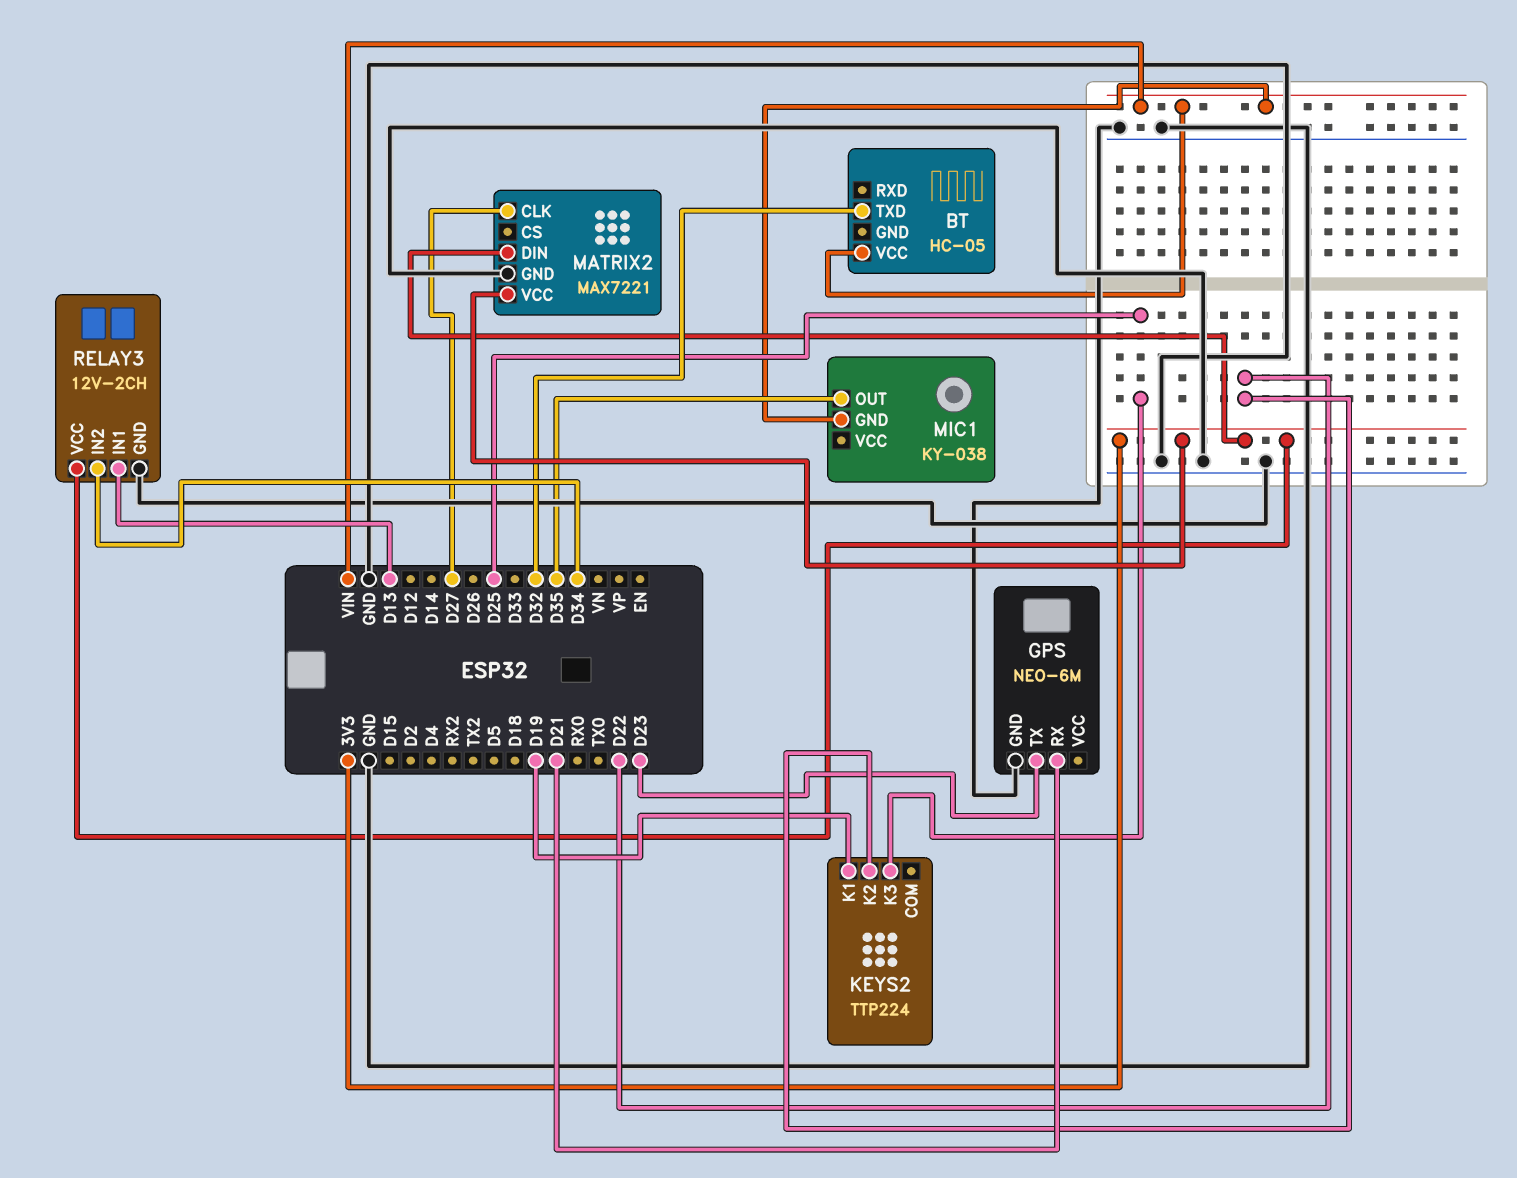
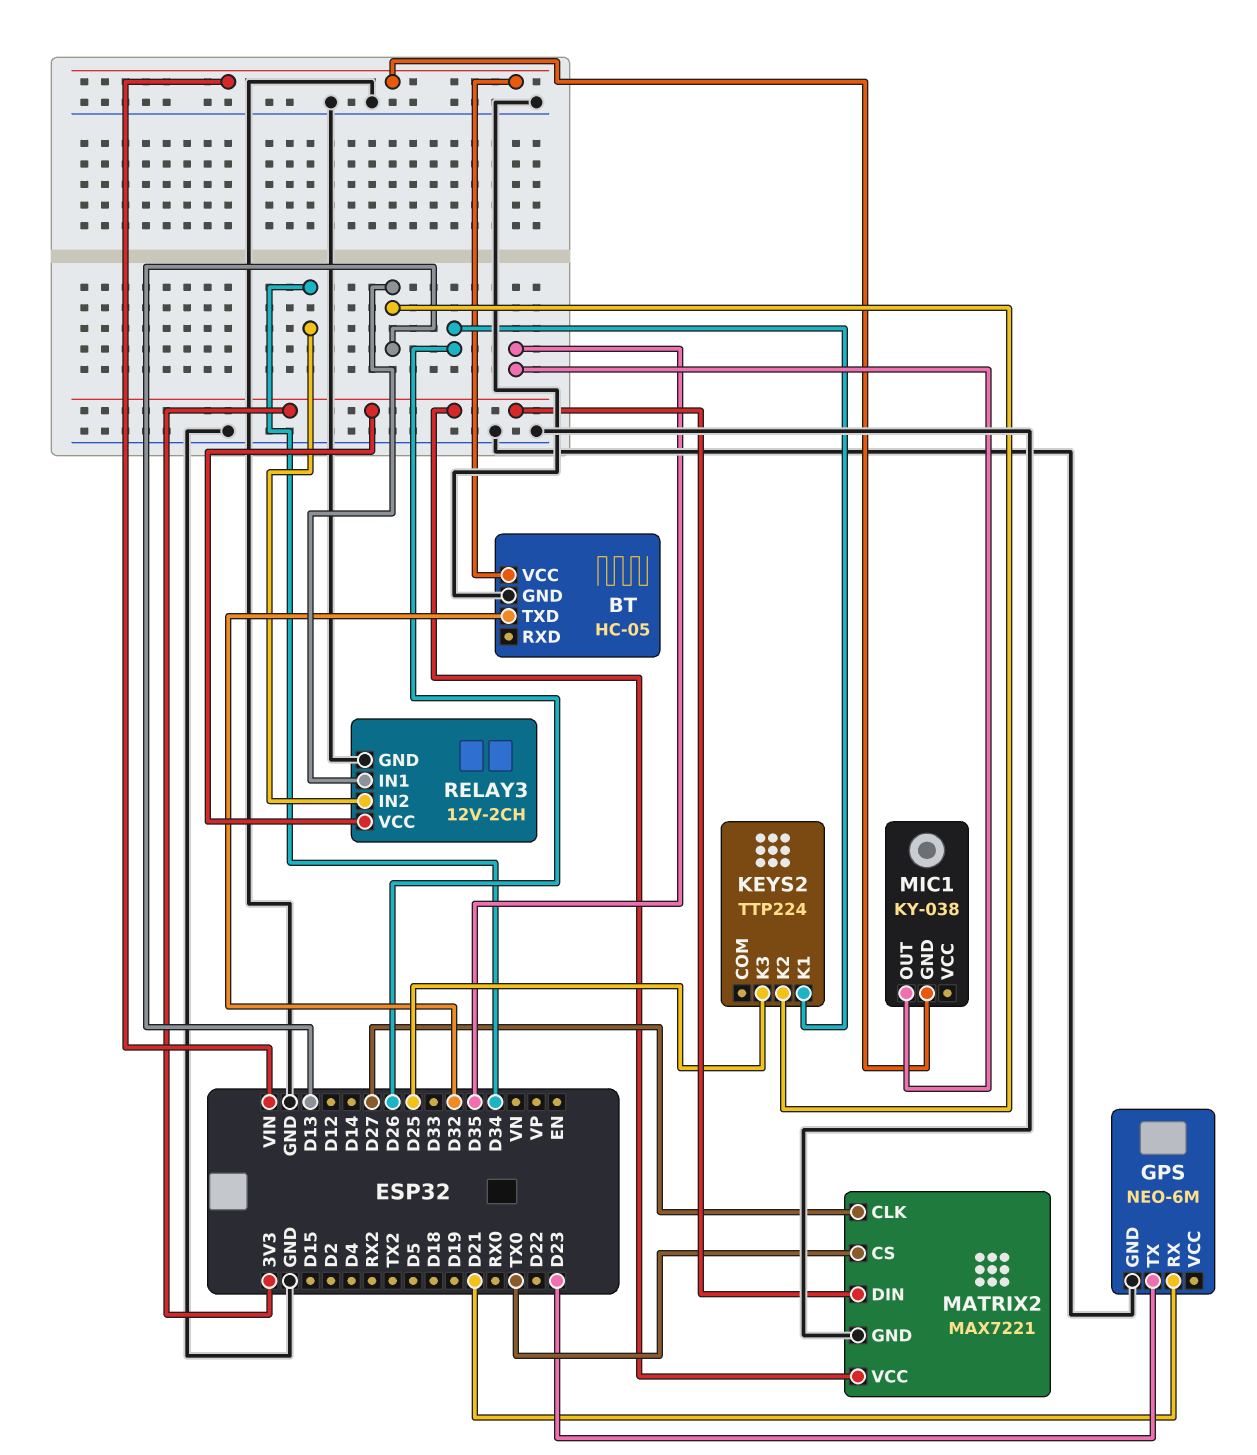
BT pin GND: none -> GND
KEYS2 pin K1: D19 -> D26
KEYS2 pin K2: D22 -> D13
MATRIX2 pin CS: none -> TX0

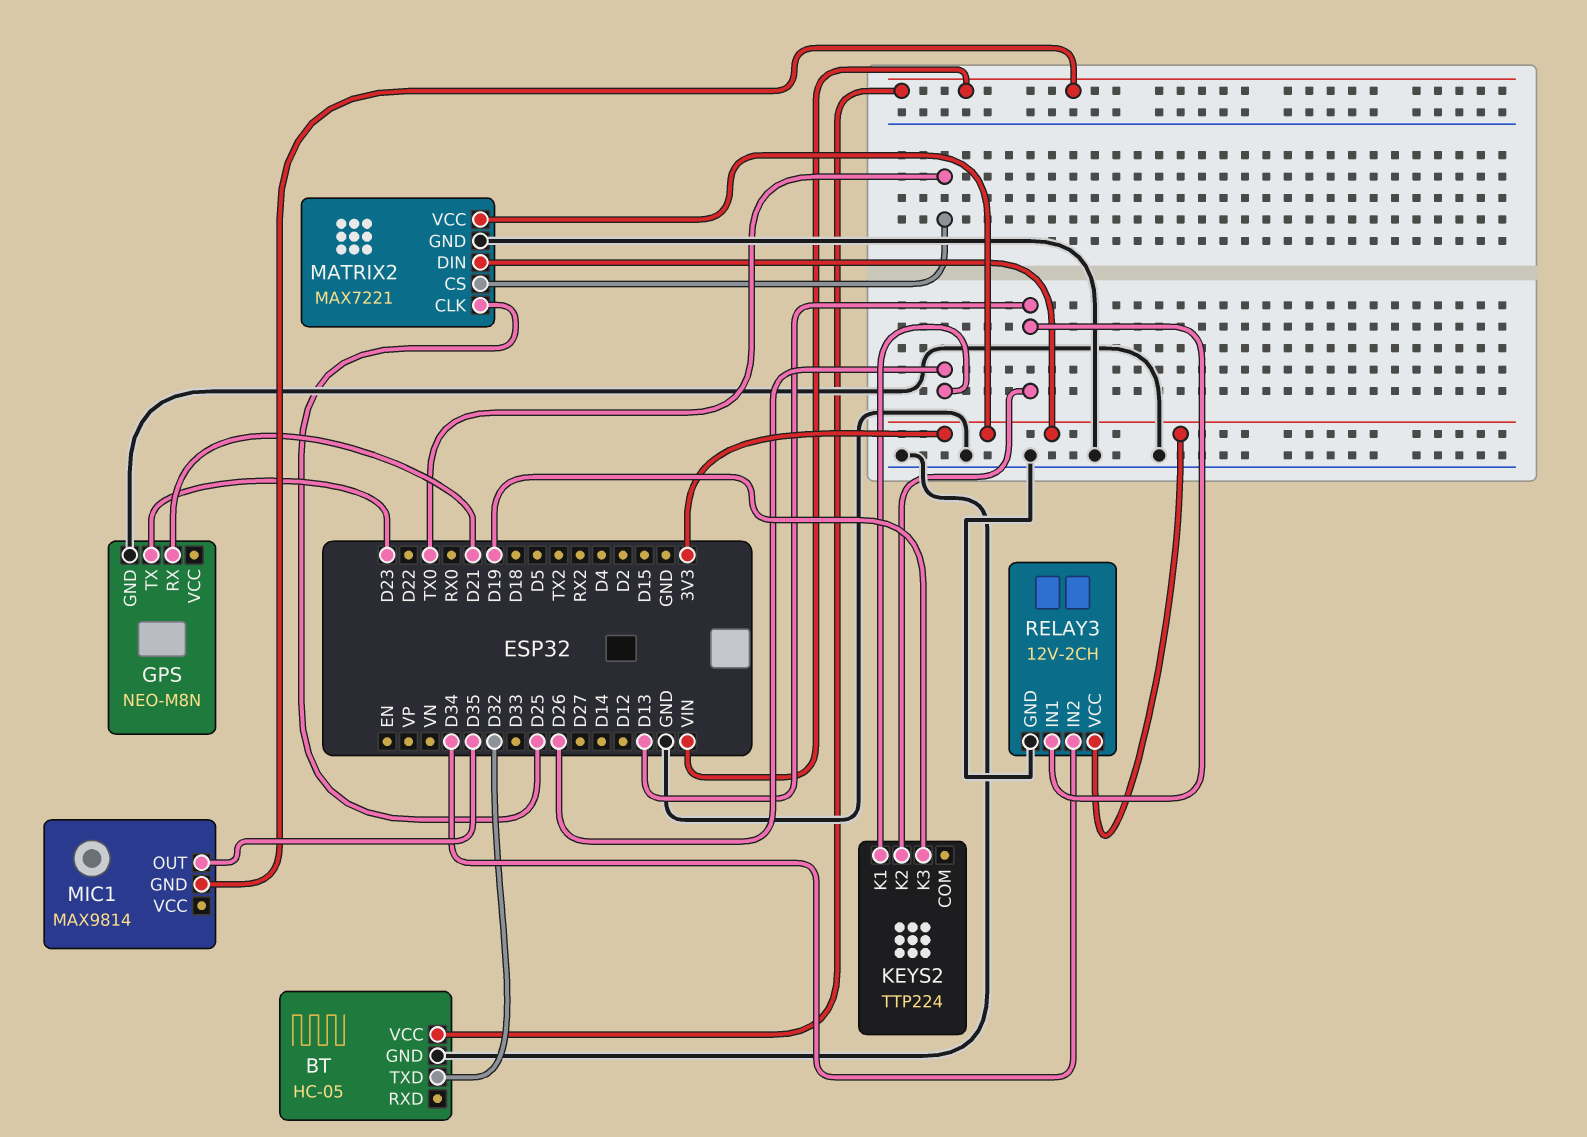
GPS: NEO-6M -> NEO-M8N
KEYS2 pin K3: D25 -> D19
MATRIX2 pin CLK: D27 -> D25
MIC1: KY-038 -> MAX9814

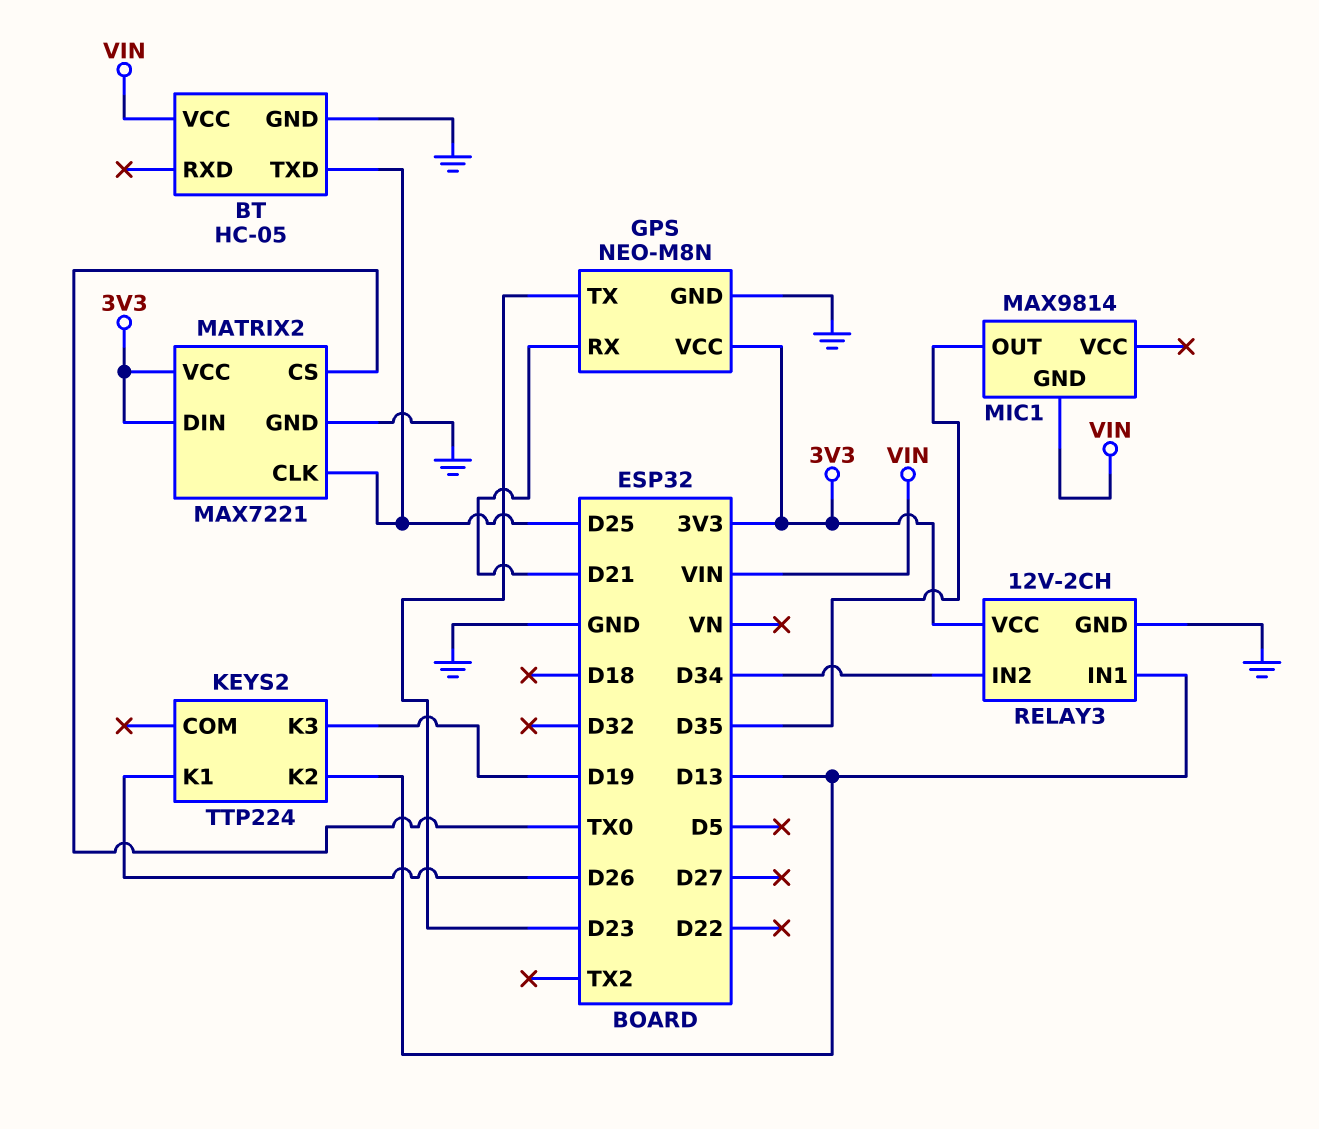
BT pin TXD: D32 -> D25
GPS pin VCC: none -> 3V3

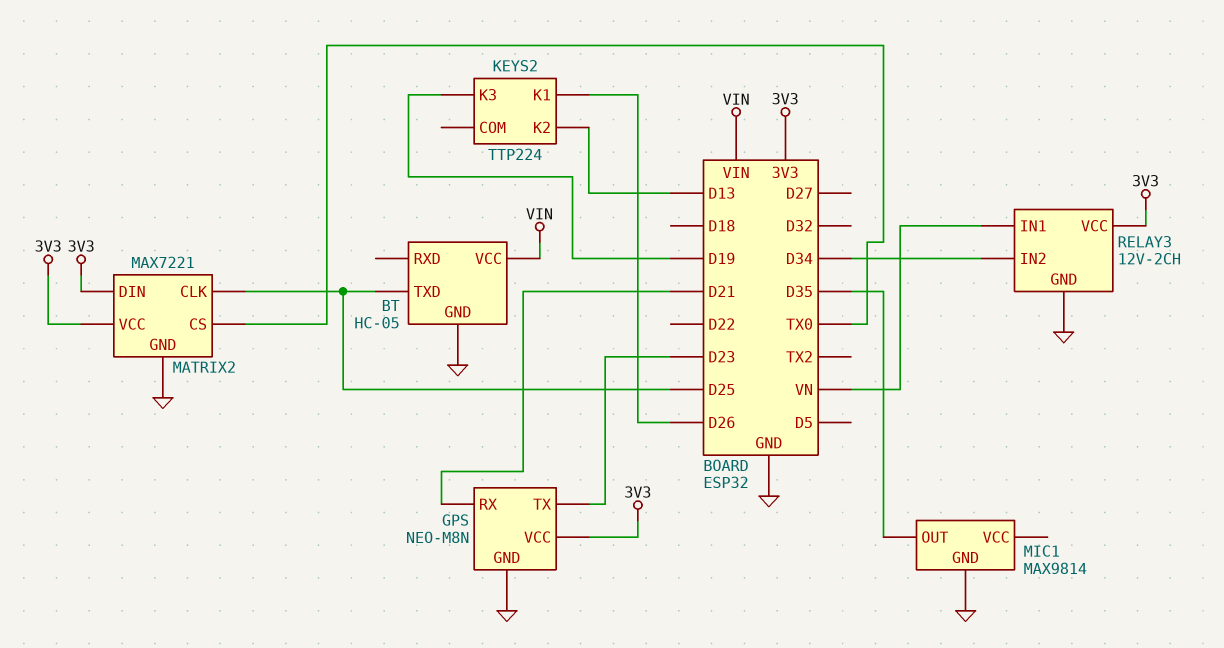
MIC1 pin GND: VIN -> GND
RELAY3 pin IN1: D13 -> VN

